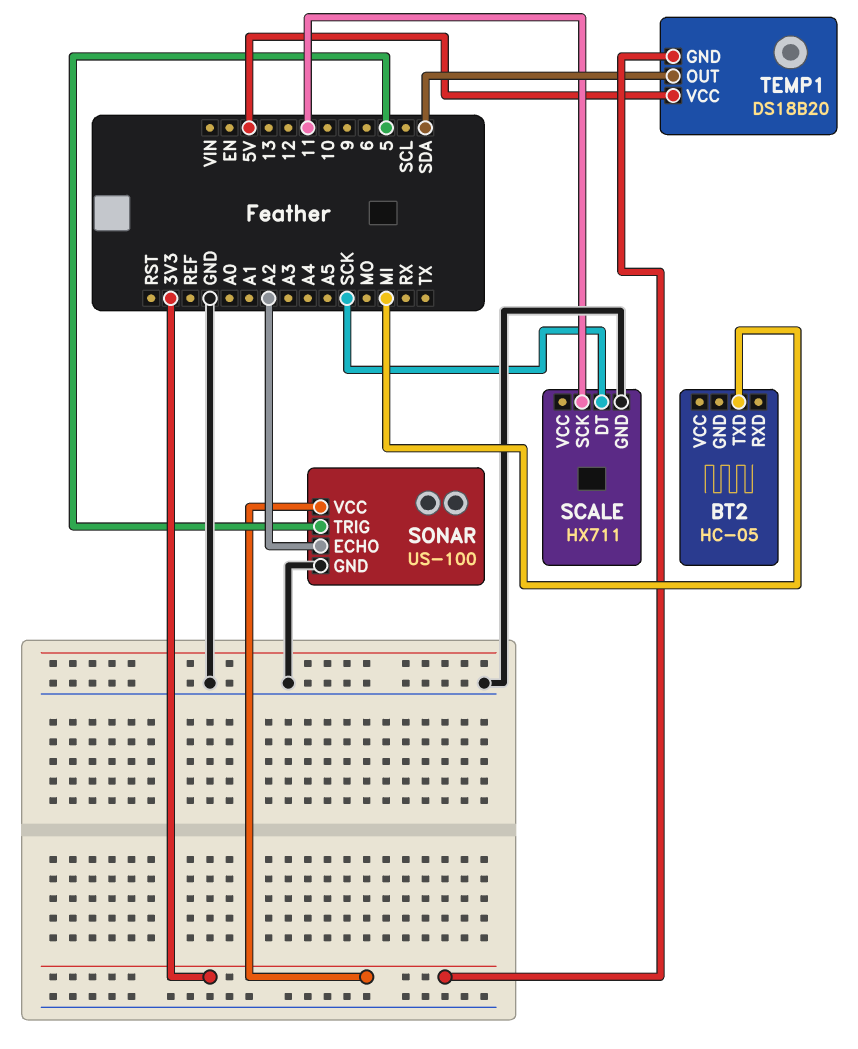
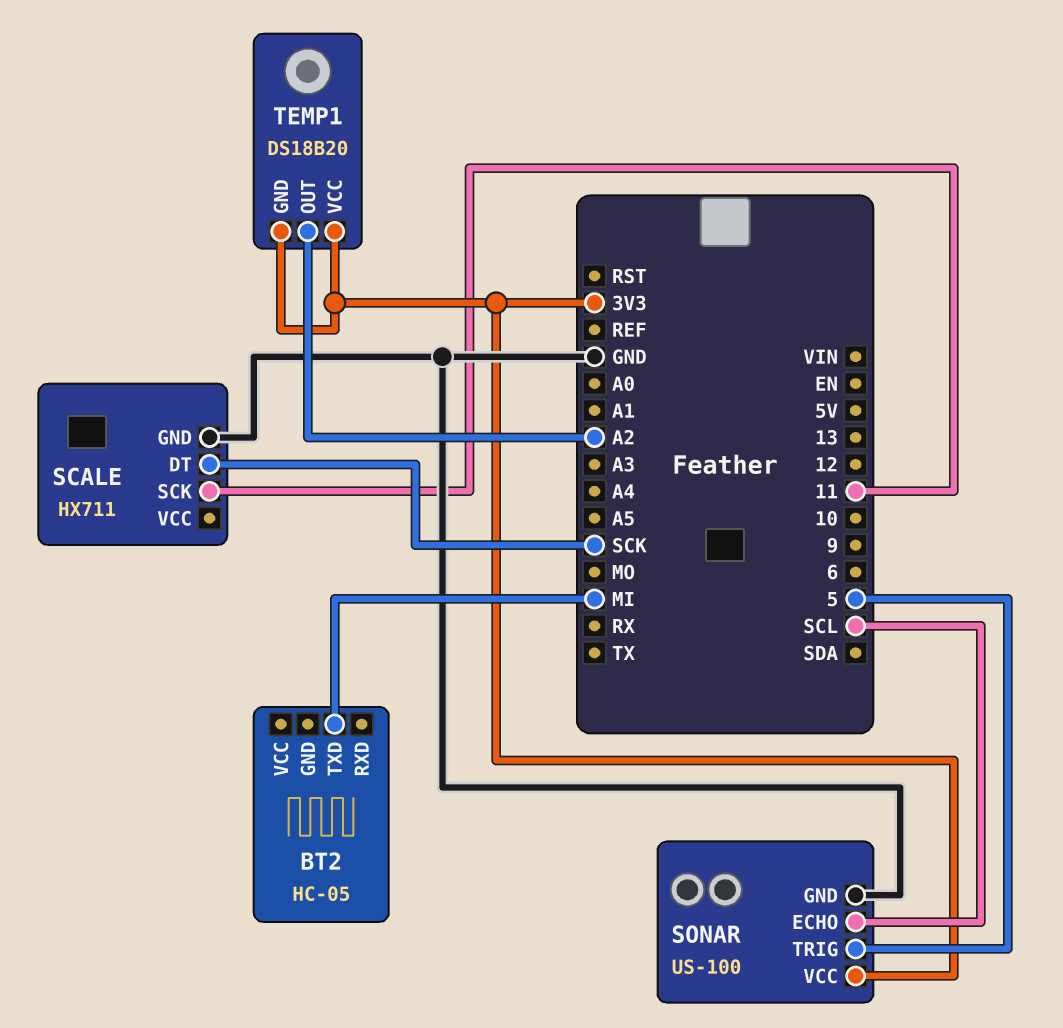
SONAR pin ECHO: A2 -> SCL
TEMP1 pin OUT: SDA -> A2
TEMP1 pin VCC: 5V -> 3V3

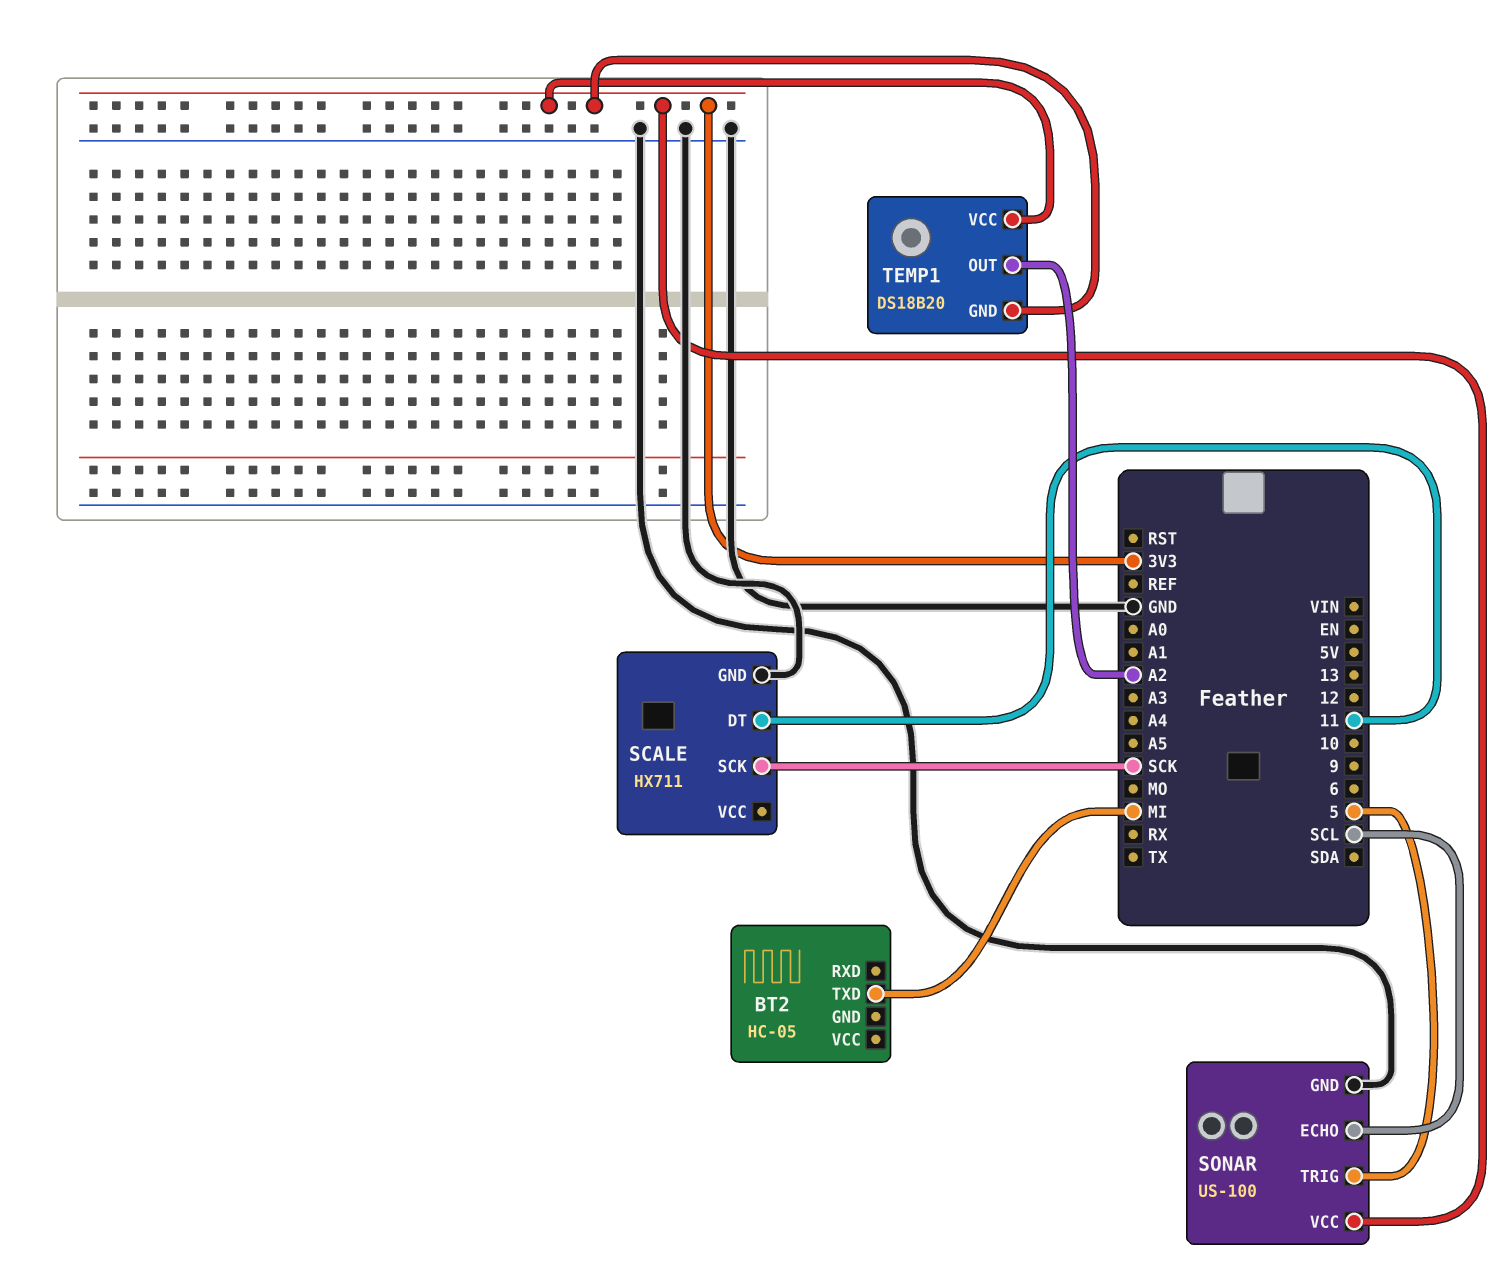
SCALE pin DT: SCK -> 11
SCALE pin SCK: 11 -> SCK

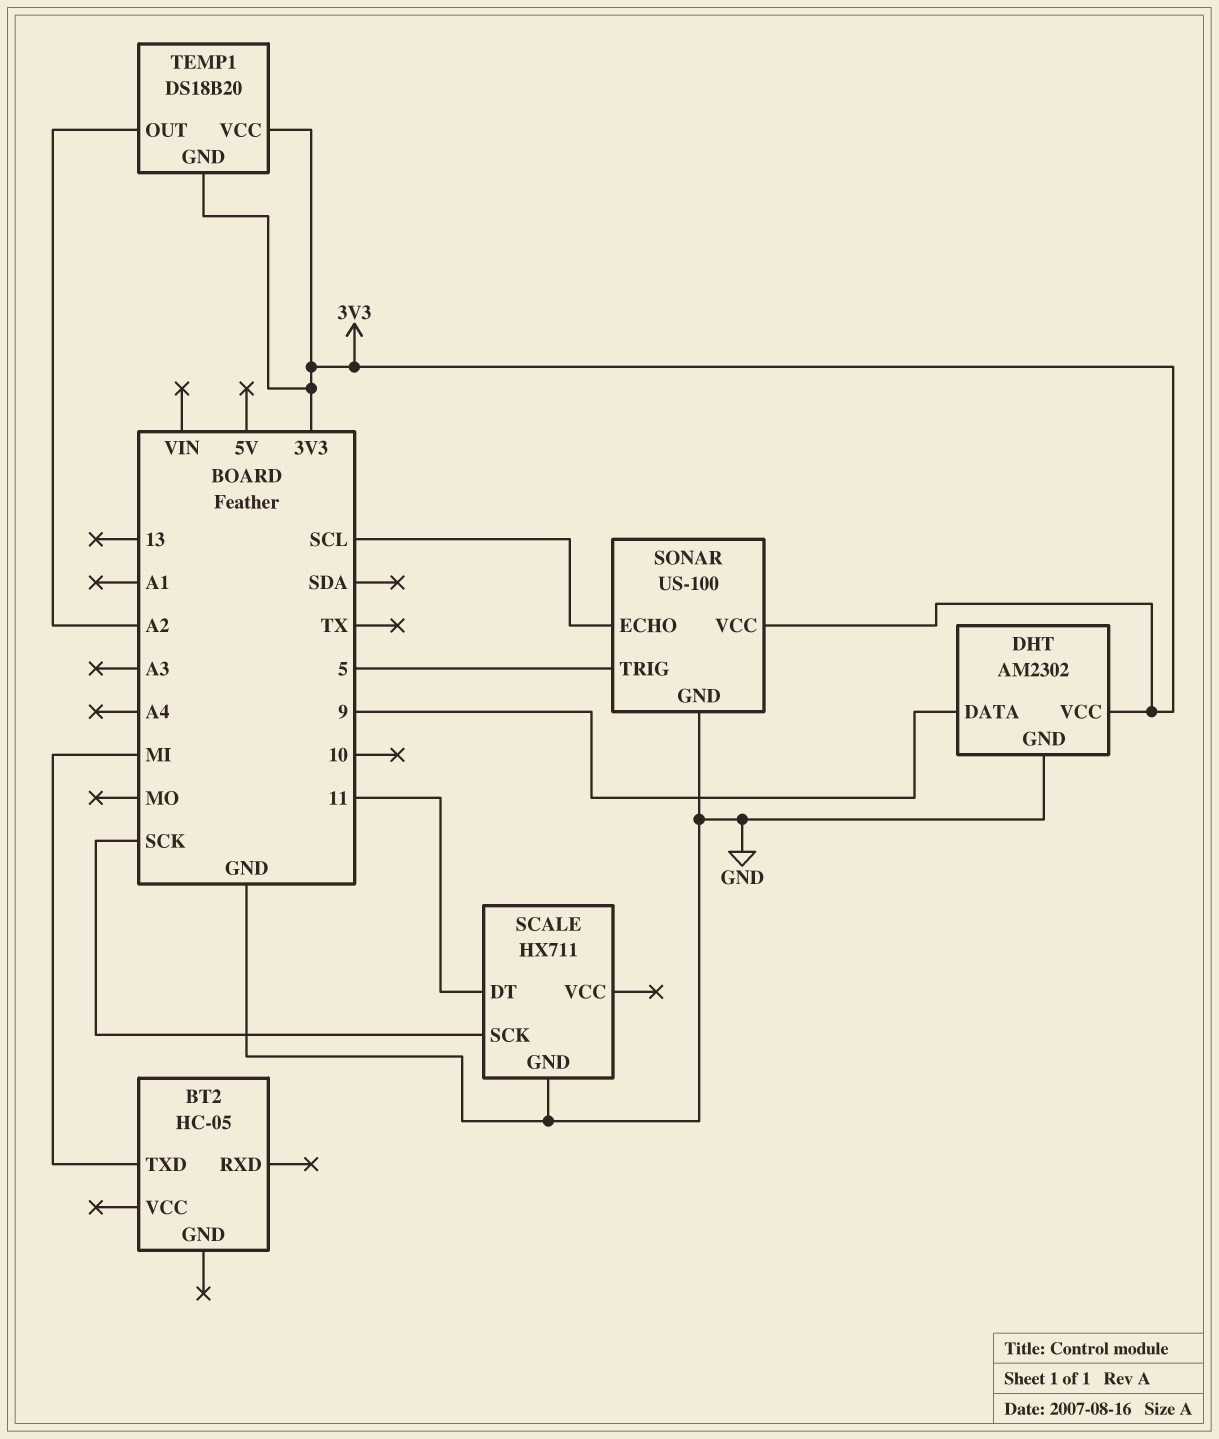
DHT: none -> AM2302
DHT pin DATA: none -> 9
DHT pin GND: none -> GND
DHT pin VCC: none -> 3V3

